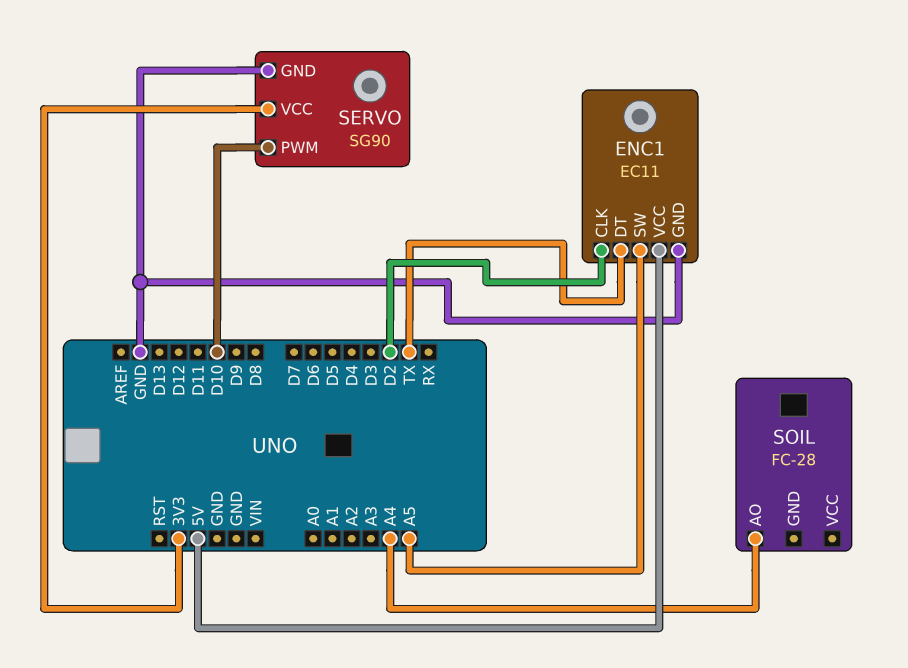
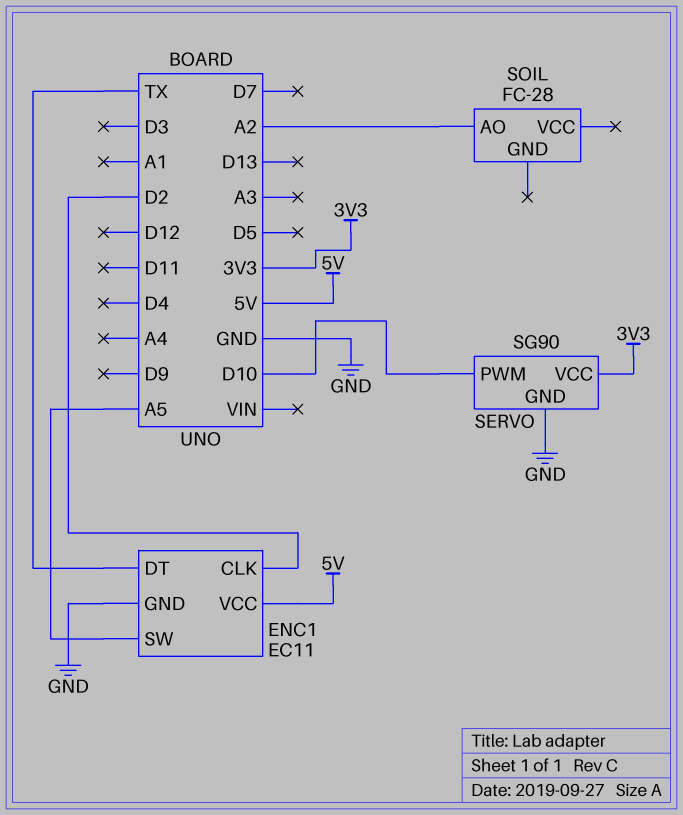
SOIL pin AO: A4 -> A2

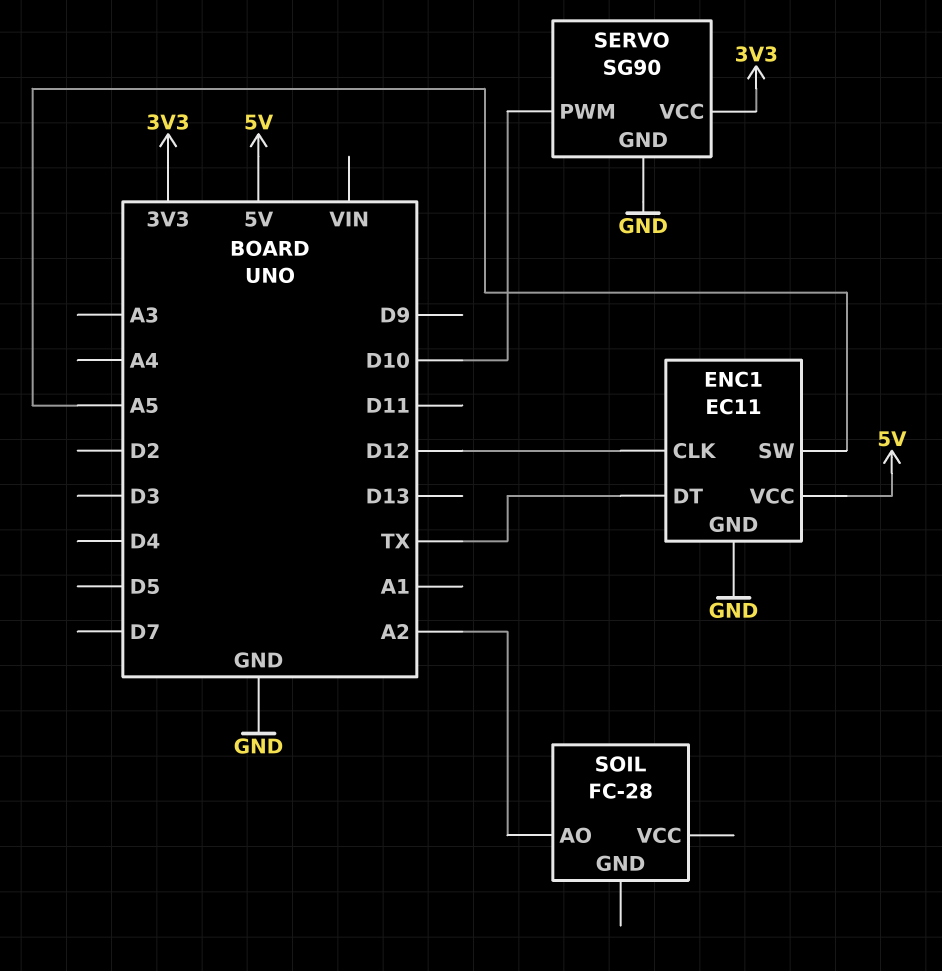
ENC1 pin CLK: D2 -> D12

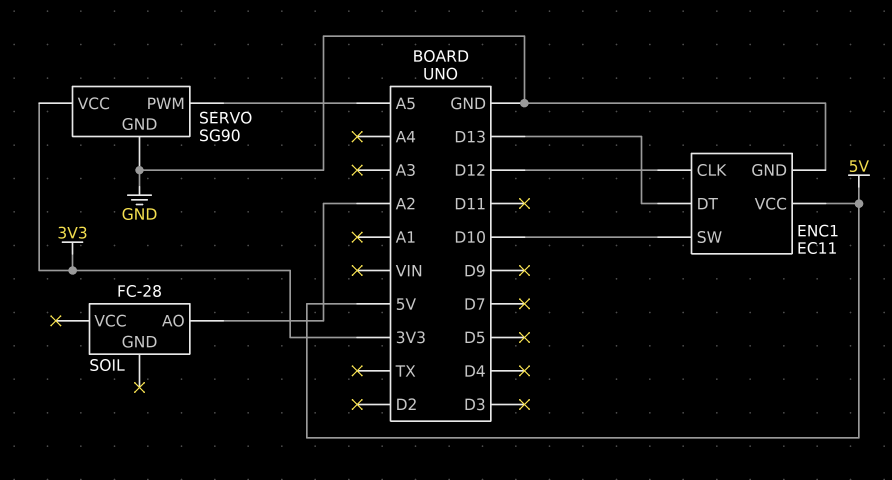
ENC1 pin DT: TX -> D13
ENC1 pin SW: A5 -> D10
SERVO pin PWM: D10 -> A5

